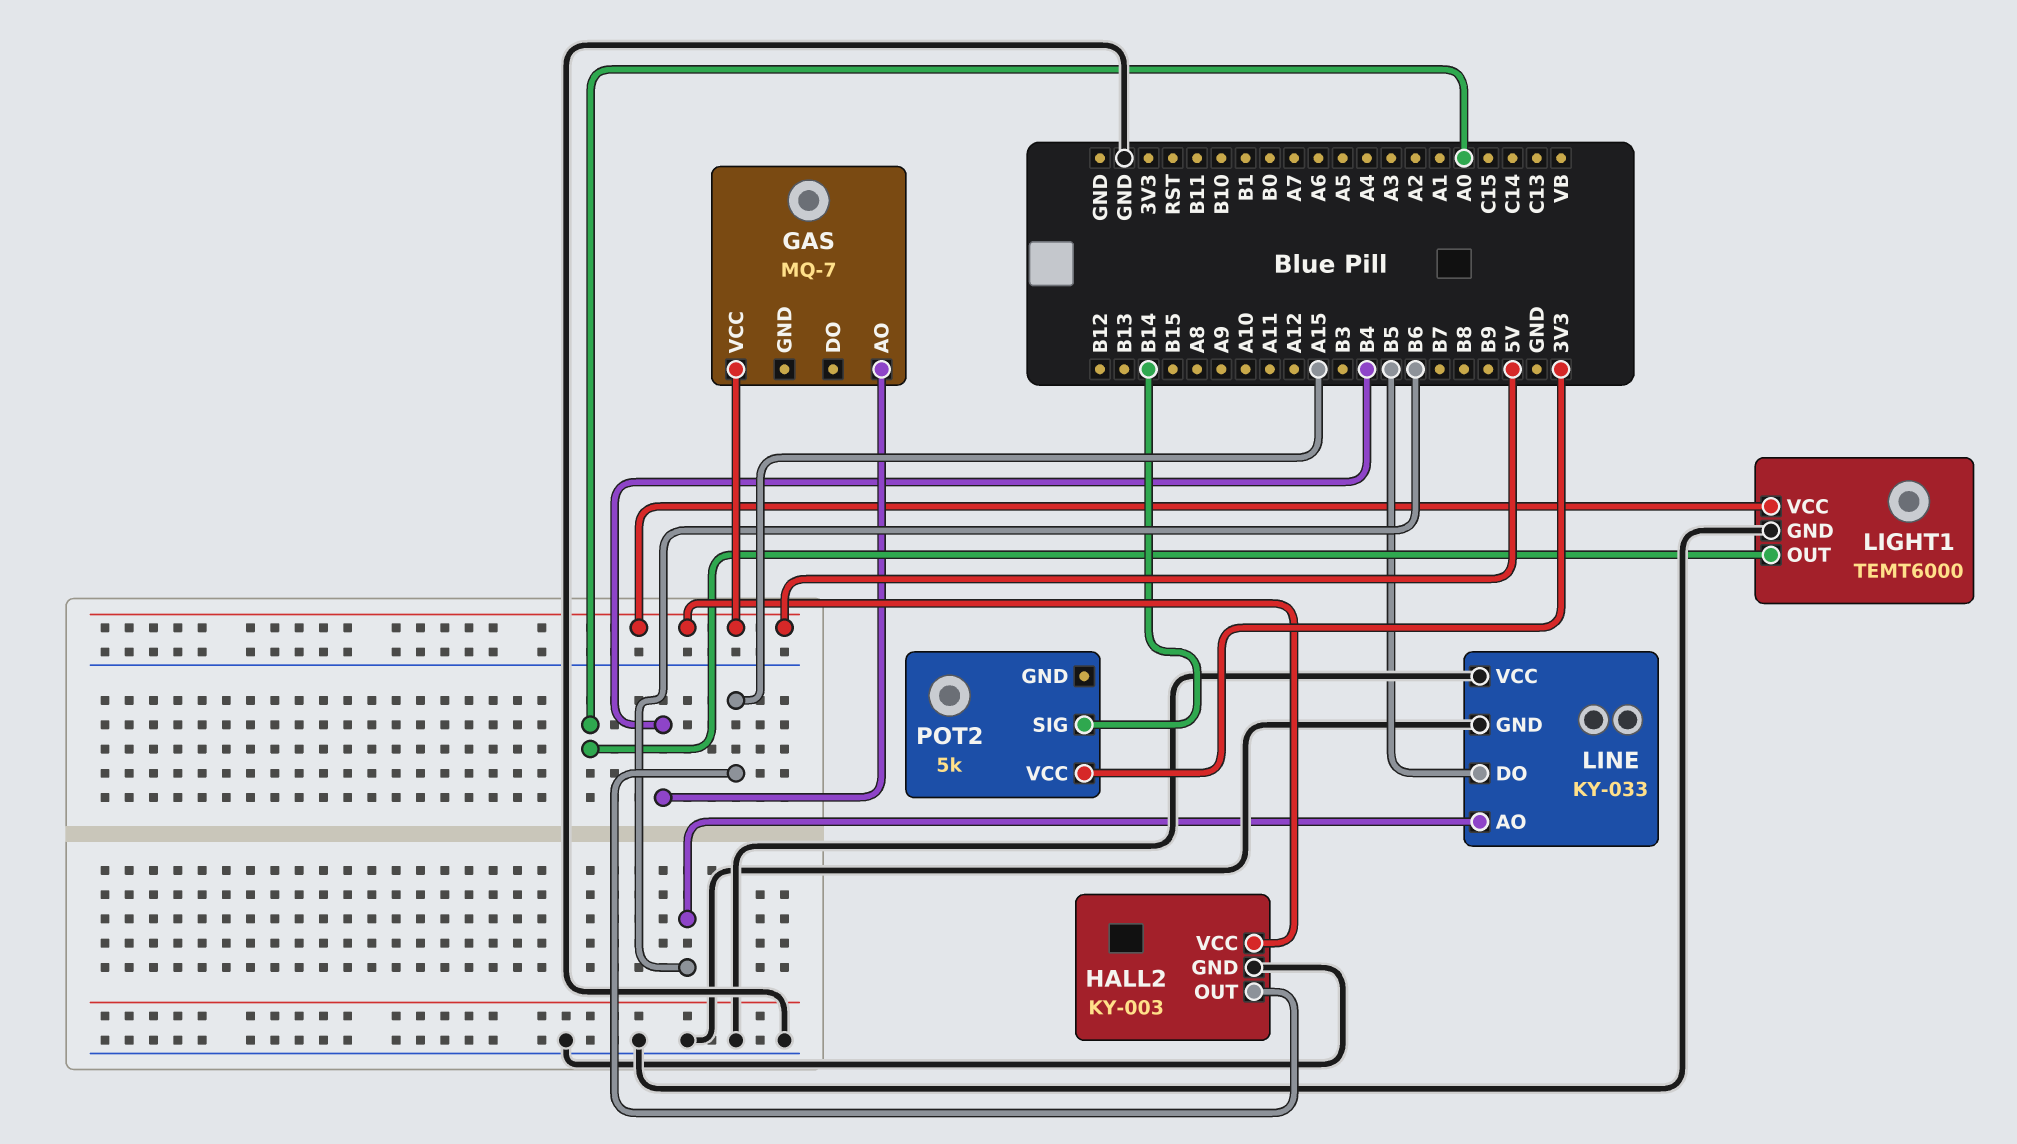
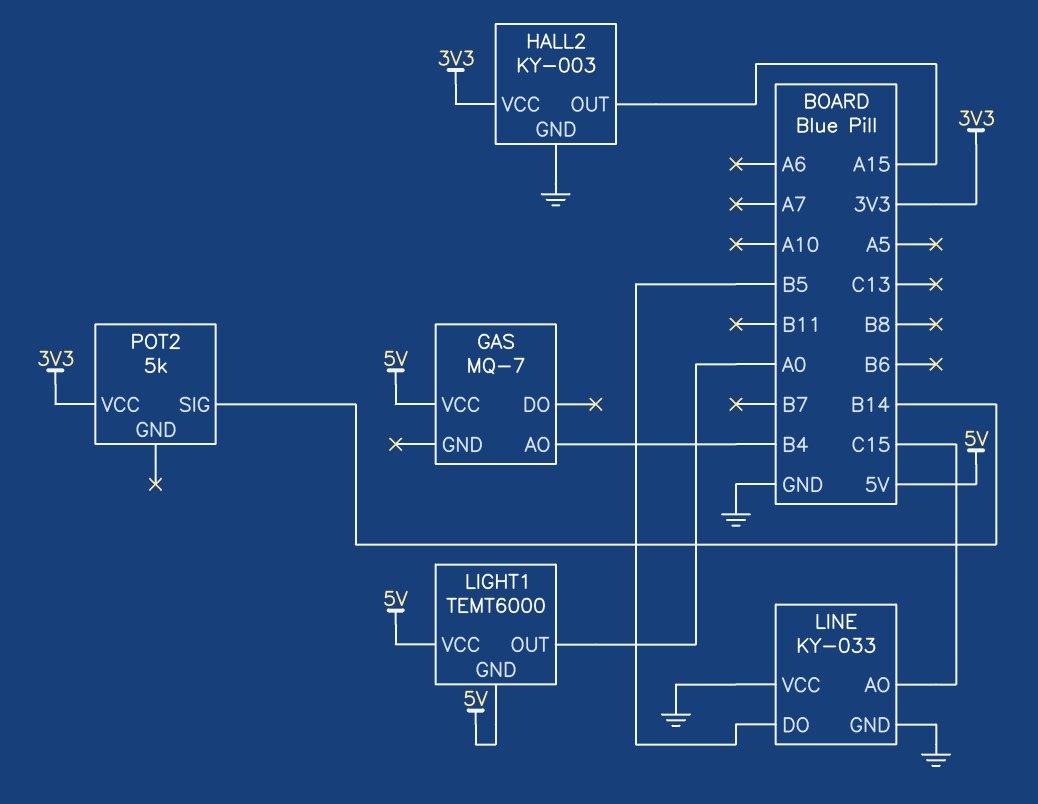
HALL2 pin VCC: 5V -> 3V3
LIGHT1 pin GND: GND -> 5V
LINE pin AO: B6 -> C15

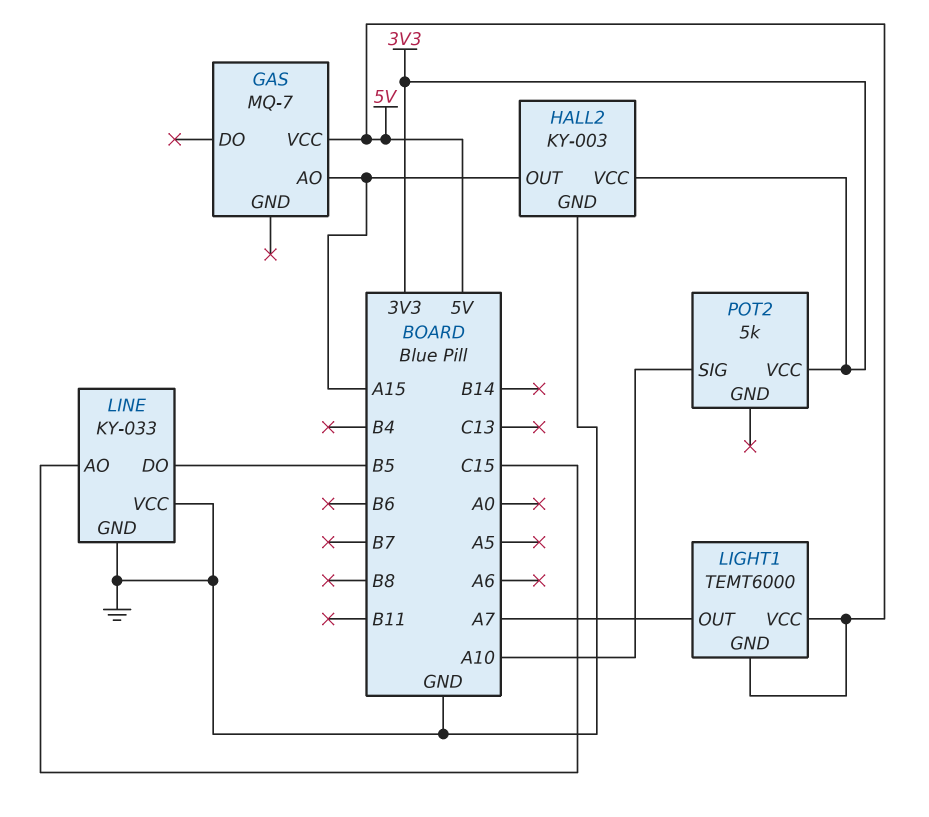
GAS pin AO: B4 -> A15
LIGHT1 pin OUT: A0 -> A7
POT2 pin SIG: B14 -> A10

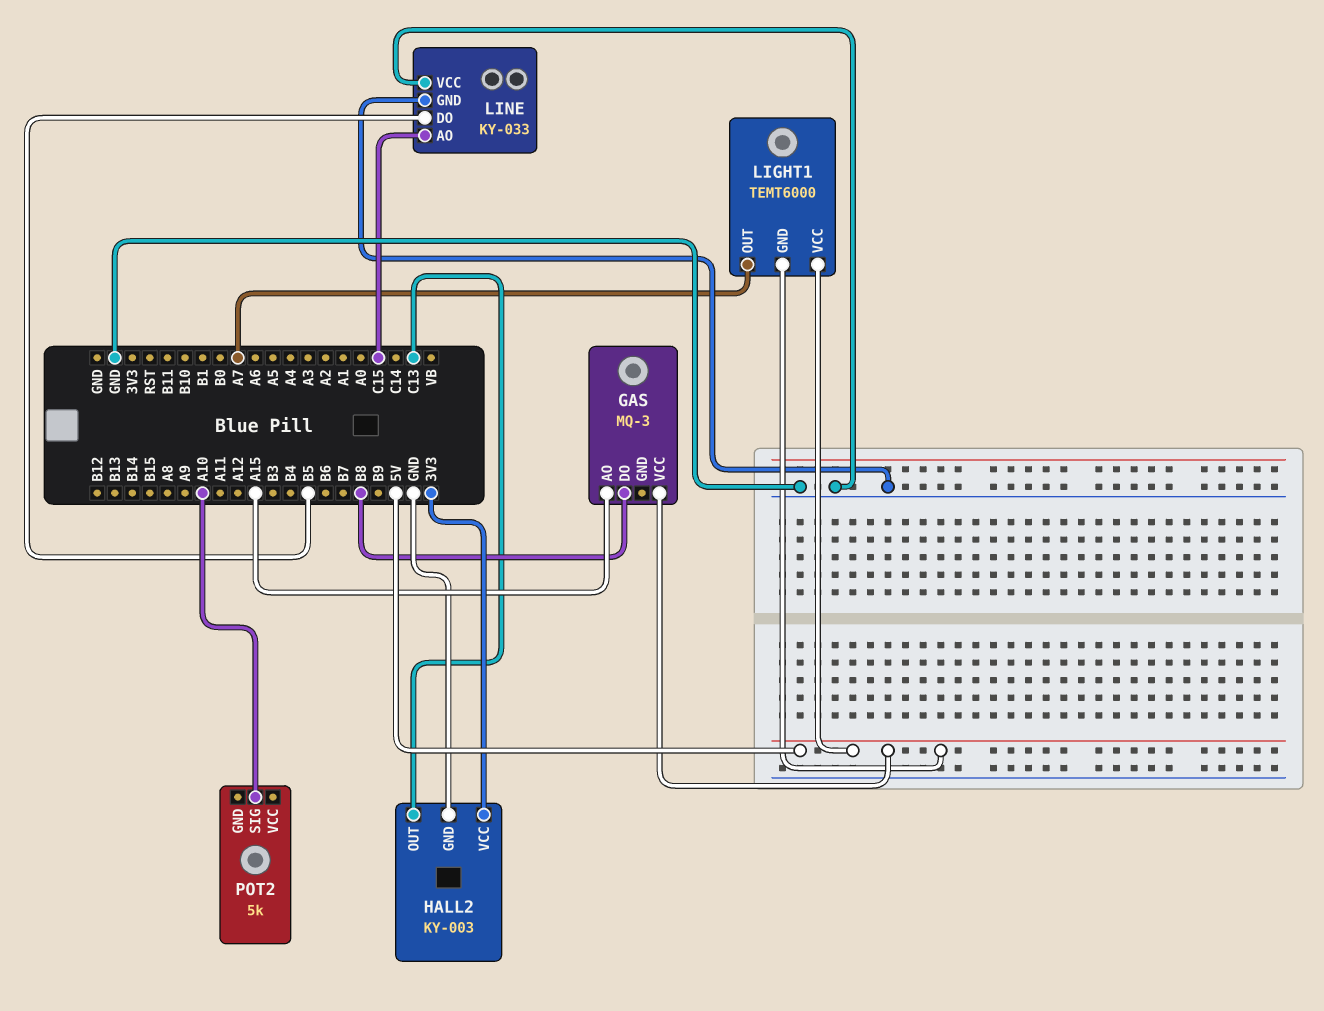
GAS: MQ-7 -> MQ-3
GAS pin DO: none -> B8
HALL2 pin OUT: A15 -> C13
POT2 pin VCC: 3V3 -> none

